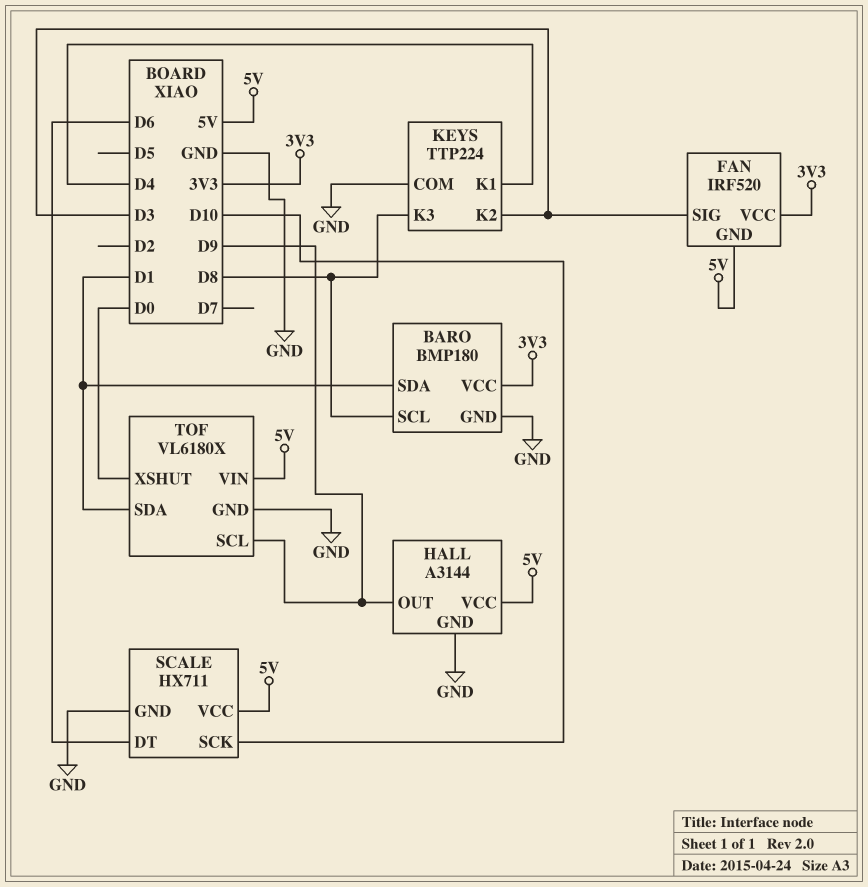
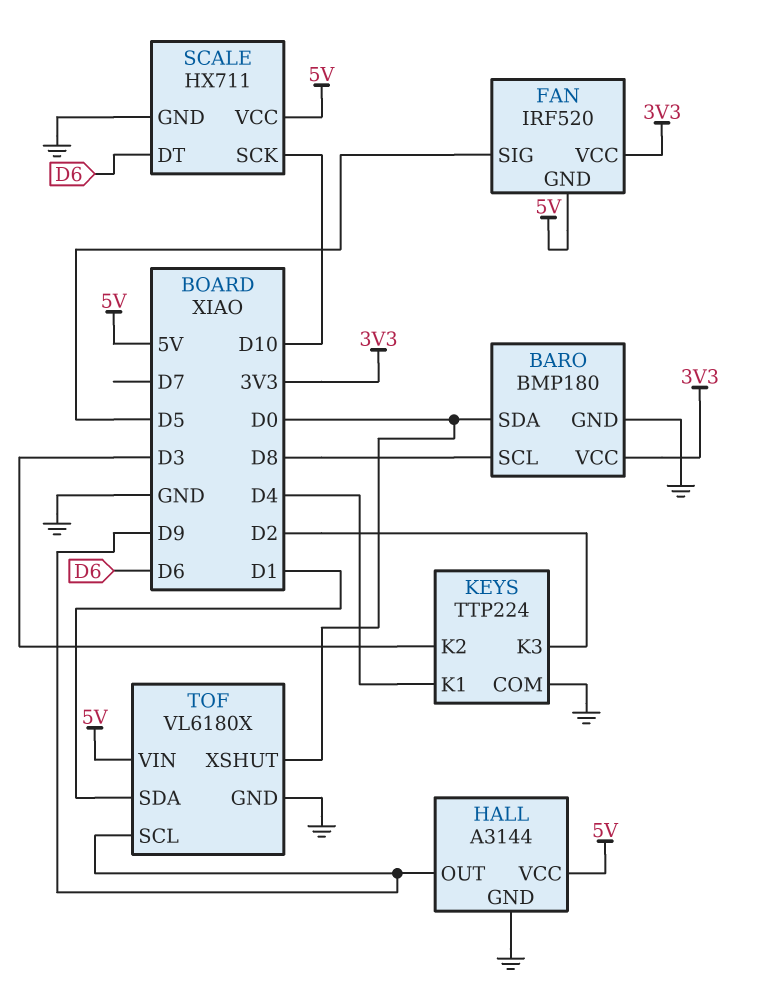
BARO pin SDA: D1 -> D0
FAN pin SIG: D3 -> D5
KEYS pin K3: D8 -> D2

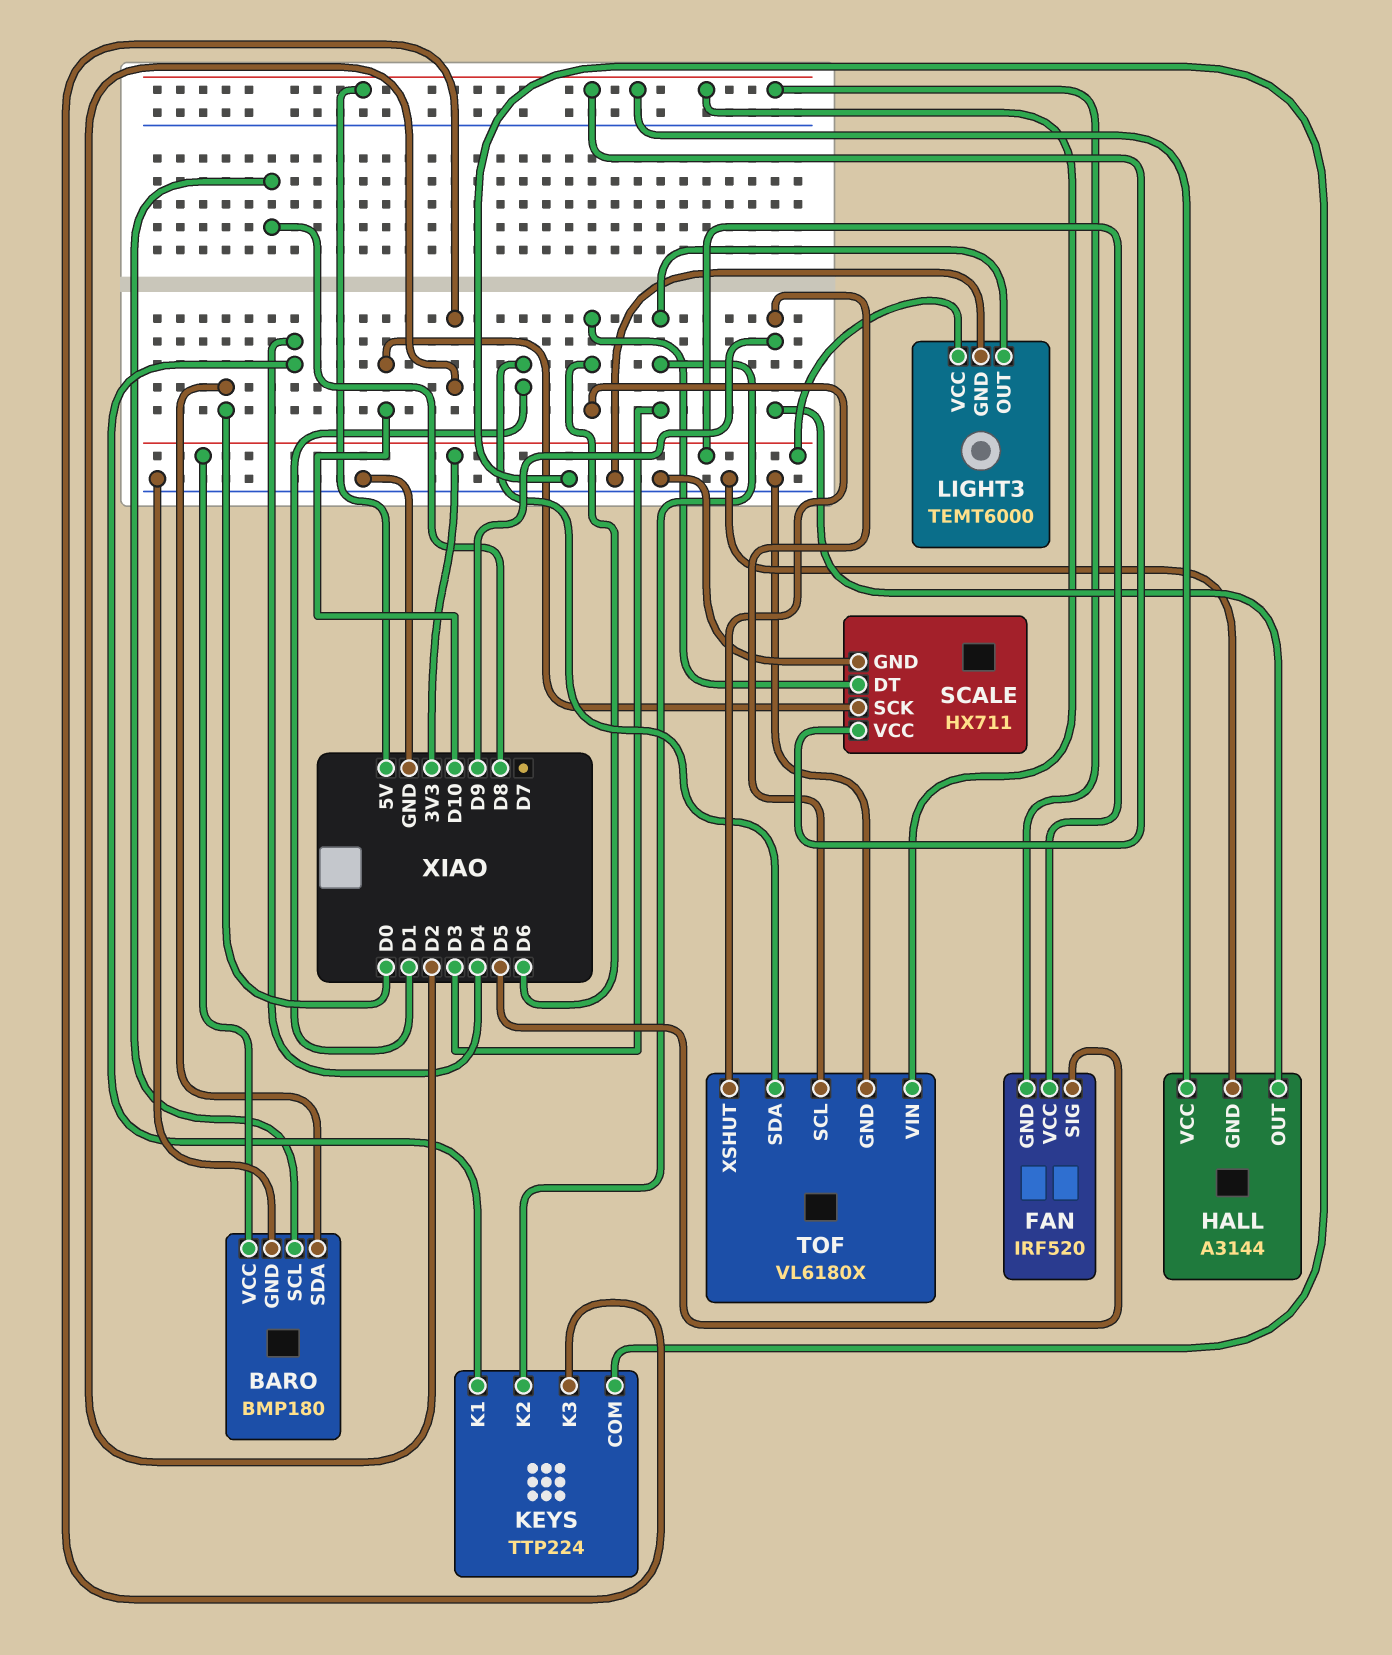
LIGHT3: none -> TEMT6000
LIGHT3 pin GND: none -> GND
LIGHT3 pin OUT: none -> D3
LIGHT3 pin VCC: none -> 3V3
TOF pin XSHUT: D0 -> D6

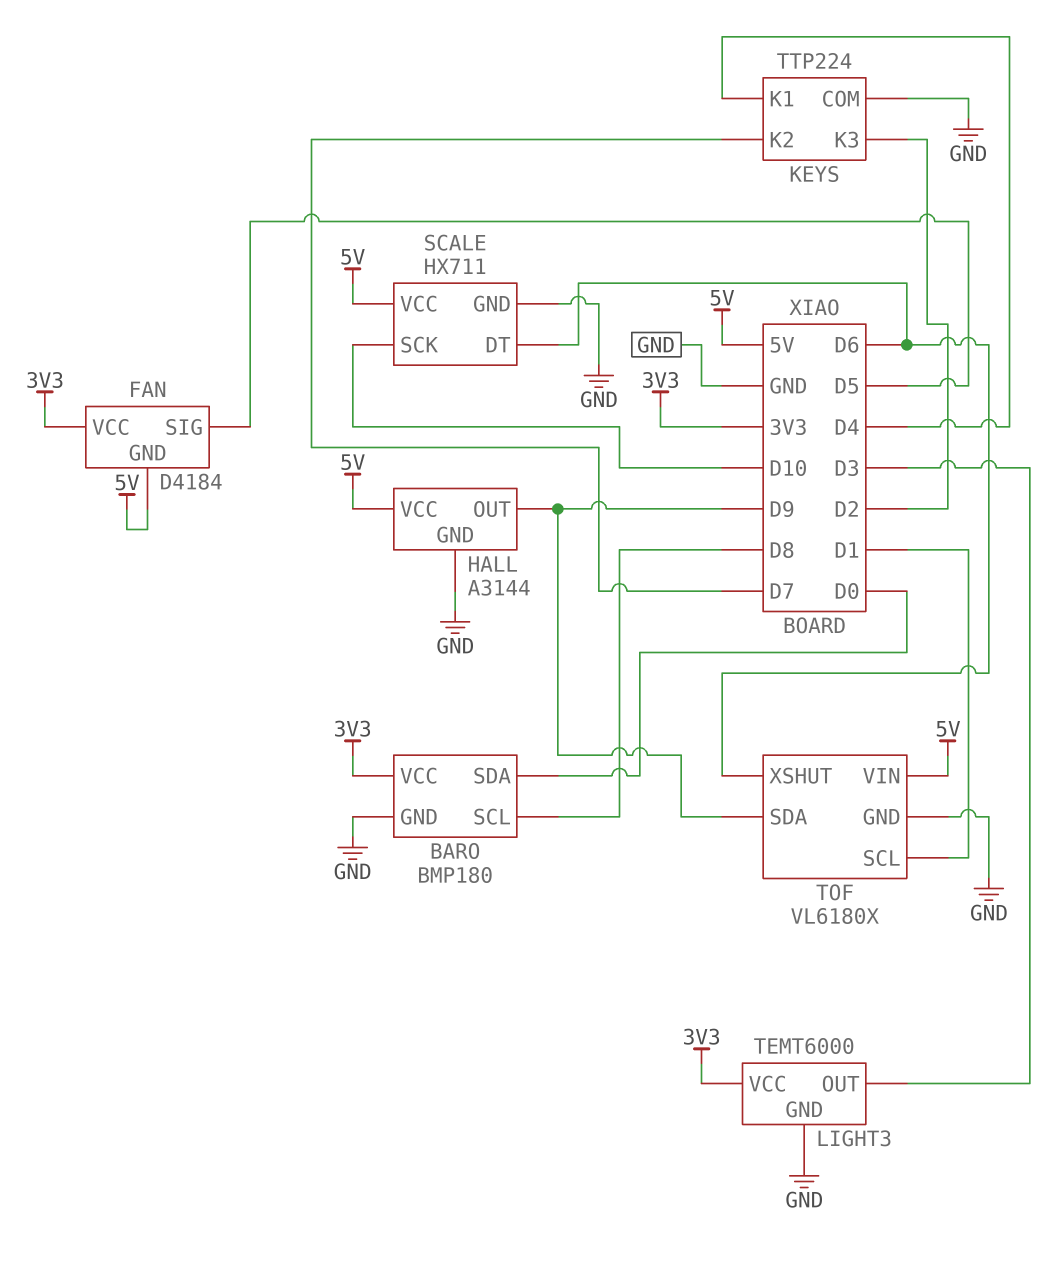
FAN: IRF520 -> D4184
KEYS pin K2: D3 -> D7
TOF pin SCL: D9 -> D1
TOF pin SDA: D1 -> D9

